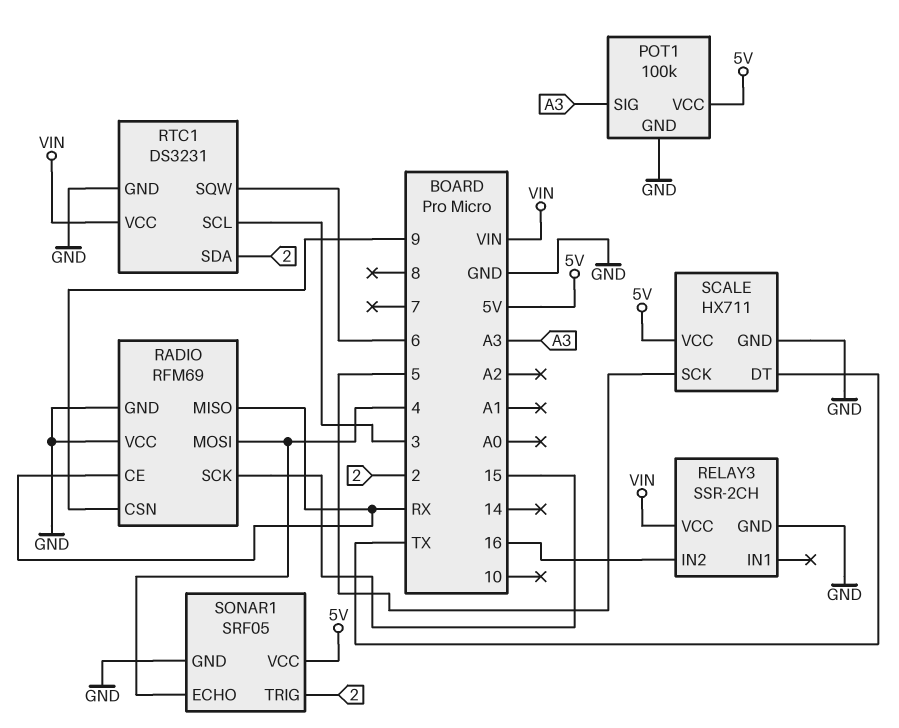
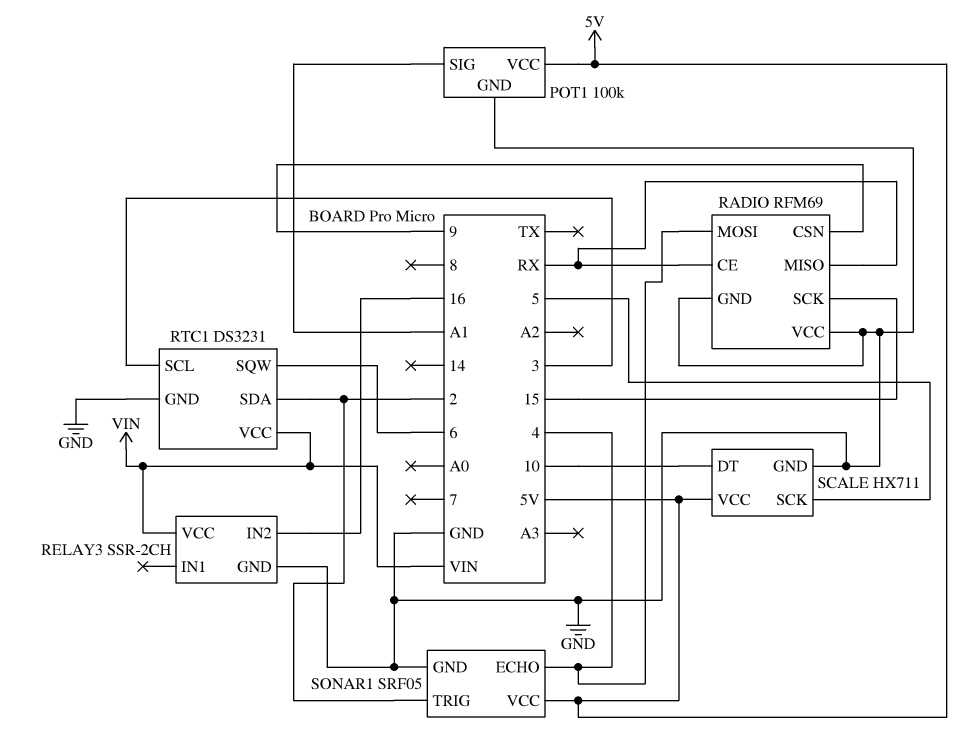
POT1 pin SIG: A3 -> A1
SCALE pin DT: TX -> 10

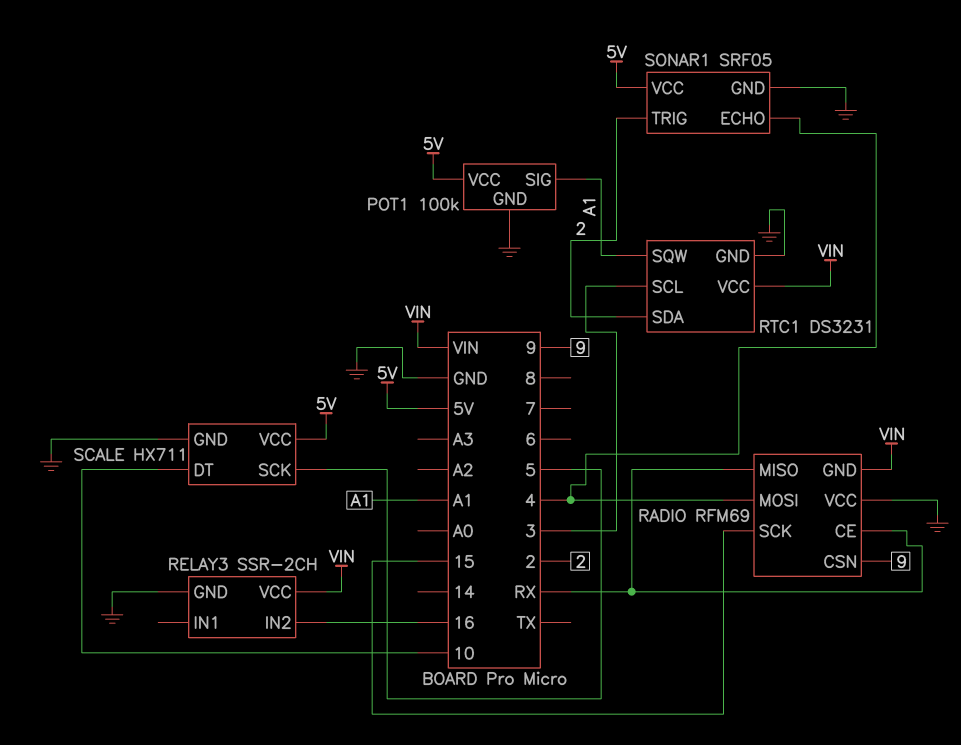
RADIO pin GND: GND -> VIN
RTC1 pin SQW: 6 -> A1

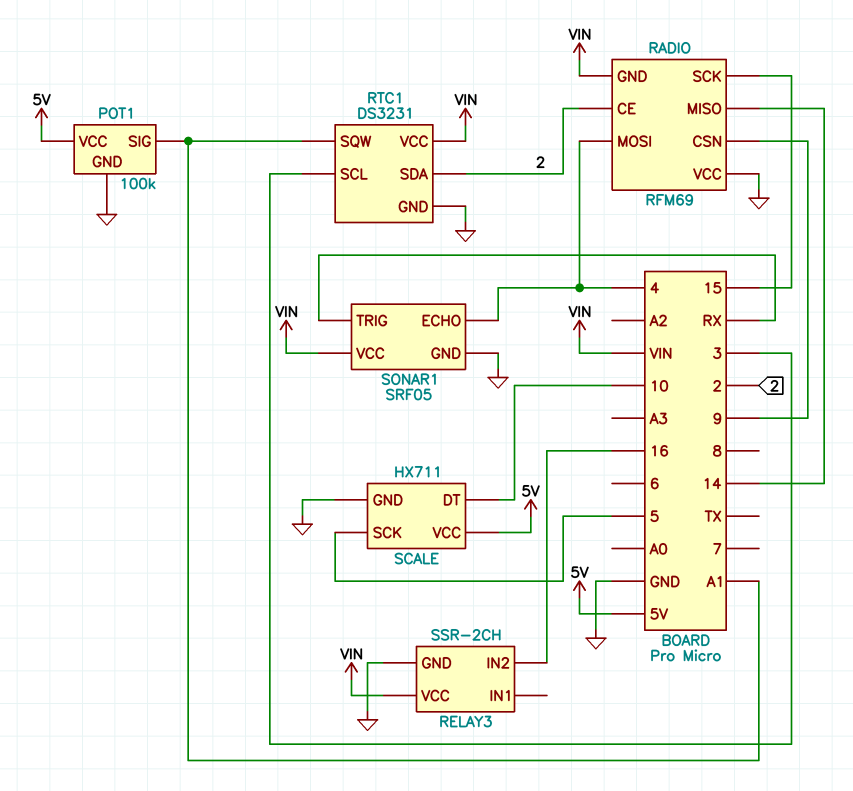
RADIO pin CE: RX -> 2
RADIO pin MISO: RX -> 14
SONAR1 pin TRIG: 2 -> RX
SONAR1 pin VCC: 5V -> VIN

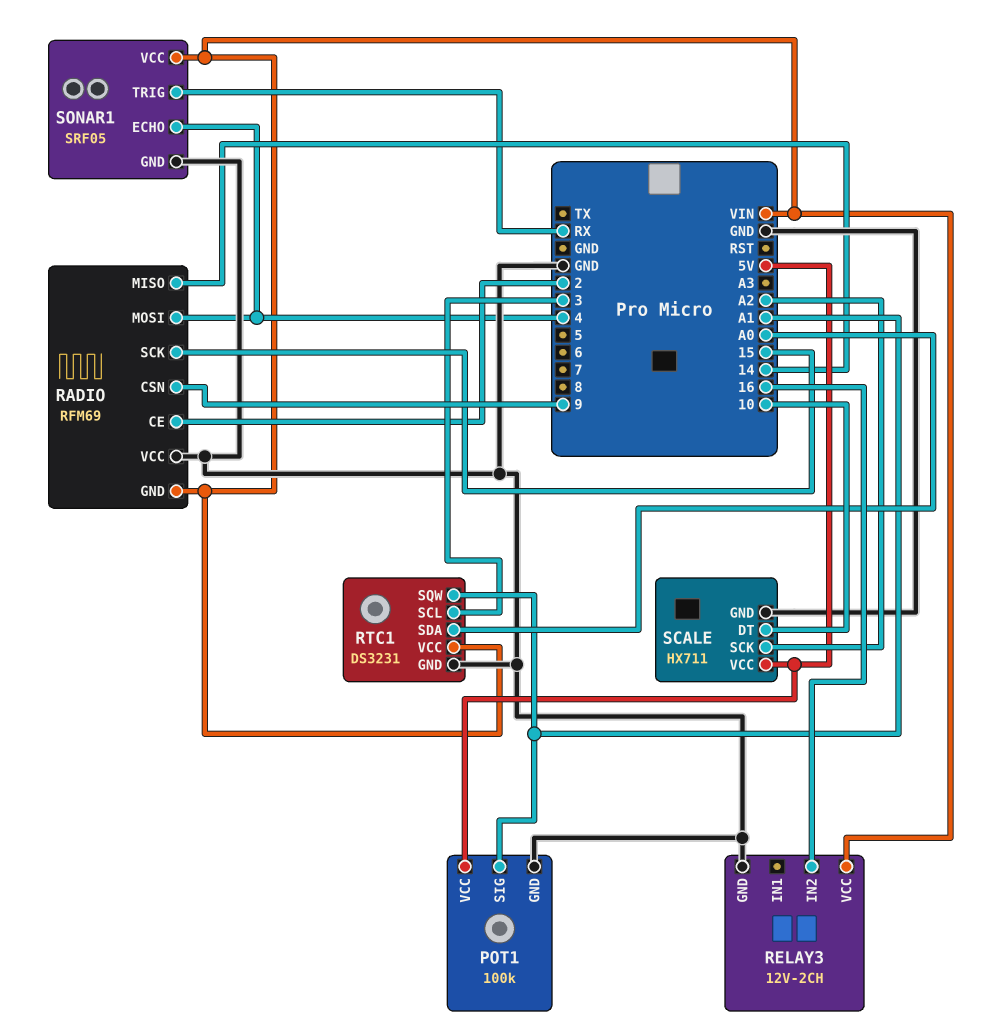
RELAY3: SSR-2CH -> 12V-2CH
RTC1 pin SDA: 2 -> A0
SCALE pin SCK: 5 -> A2

